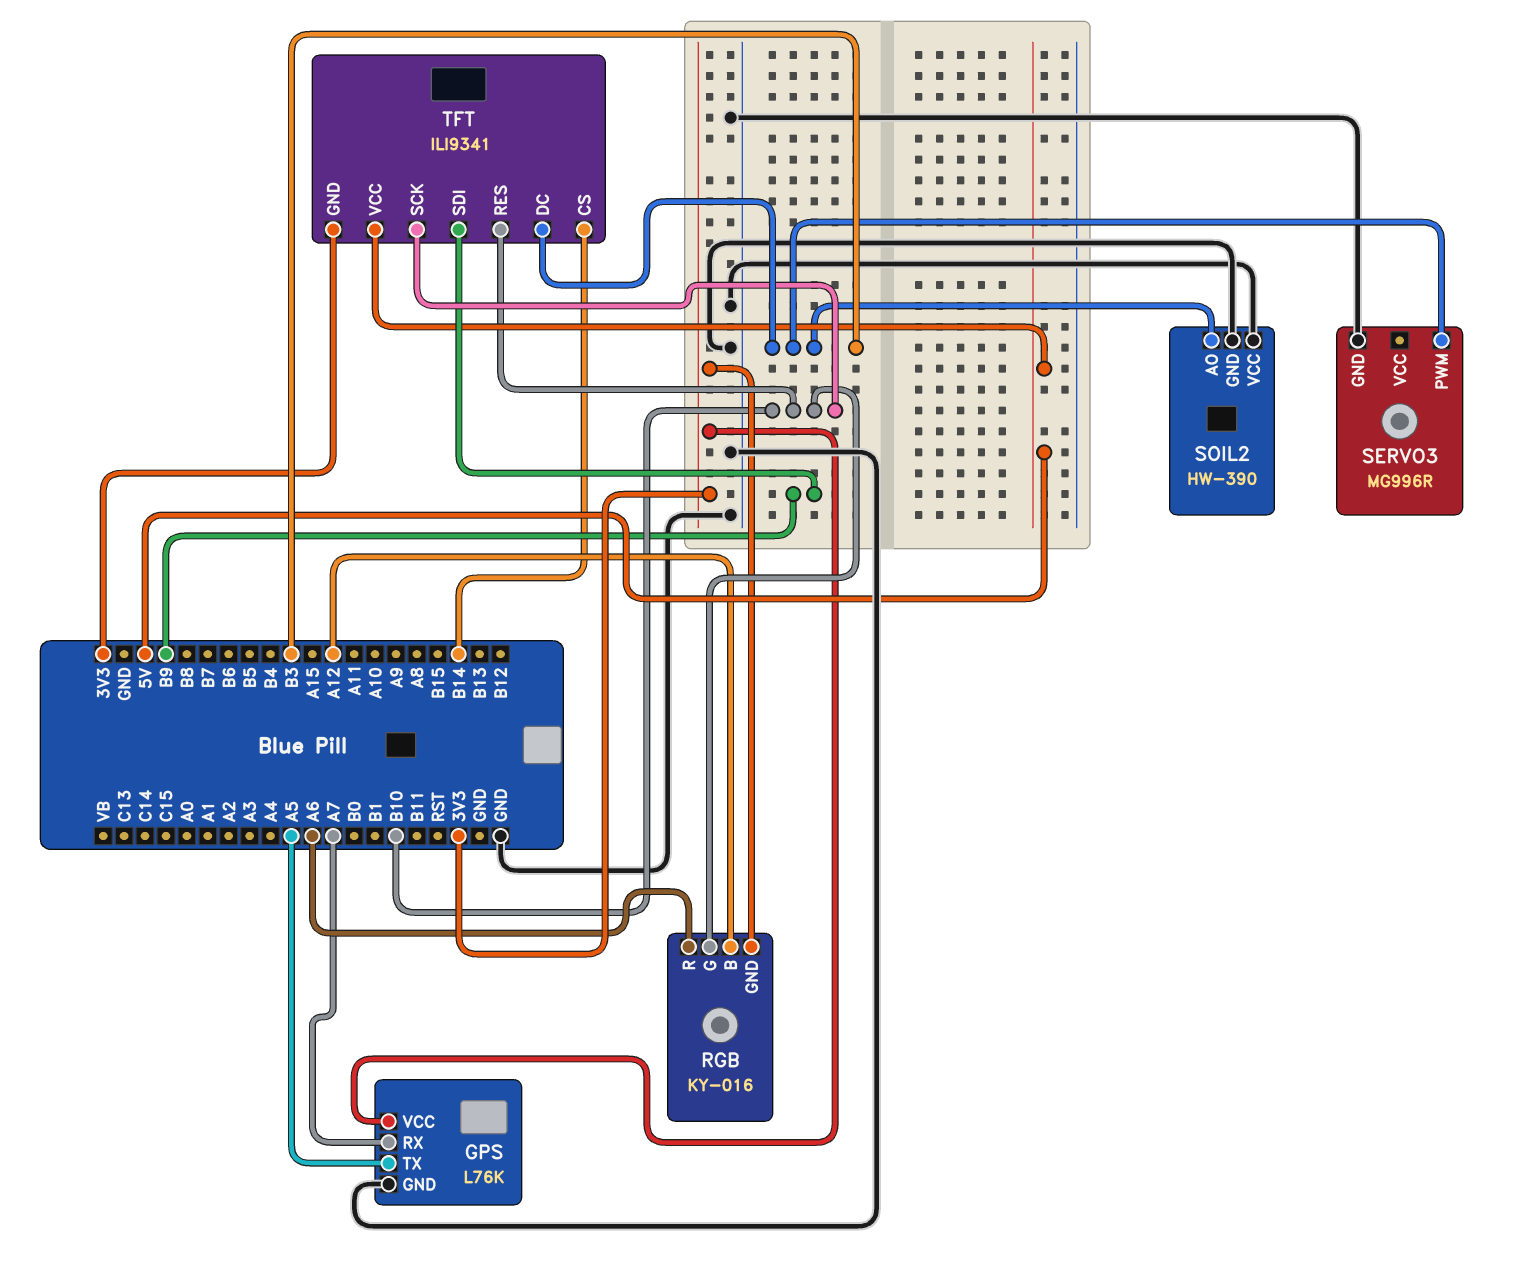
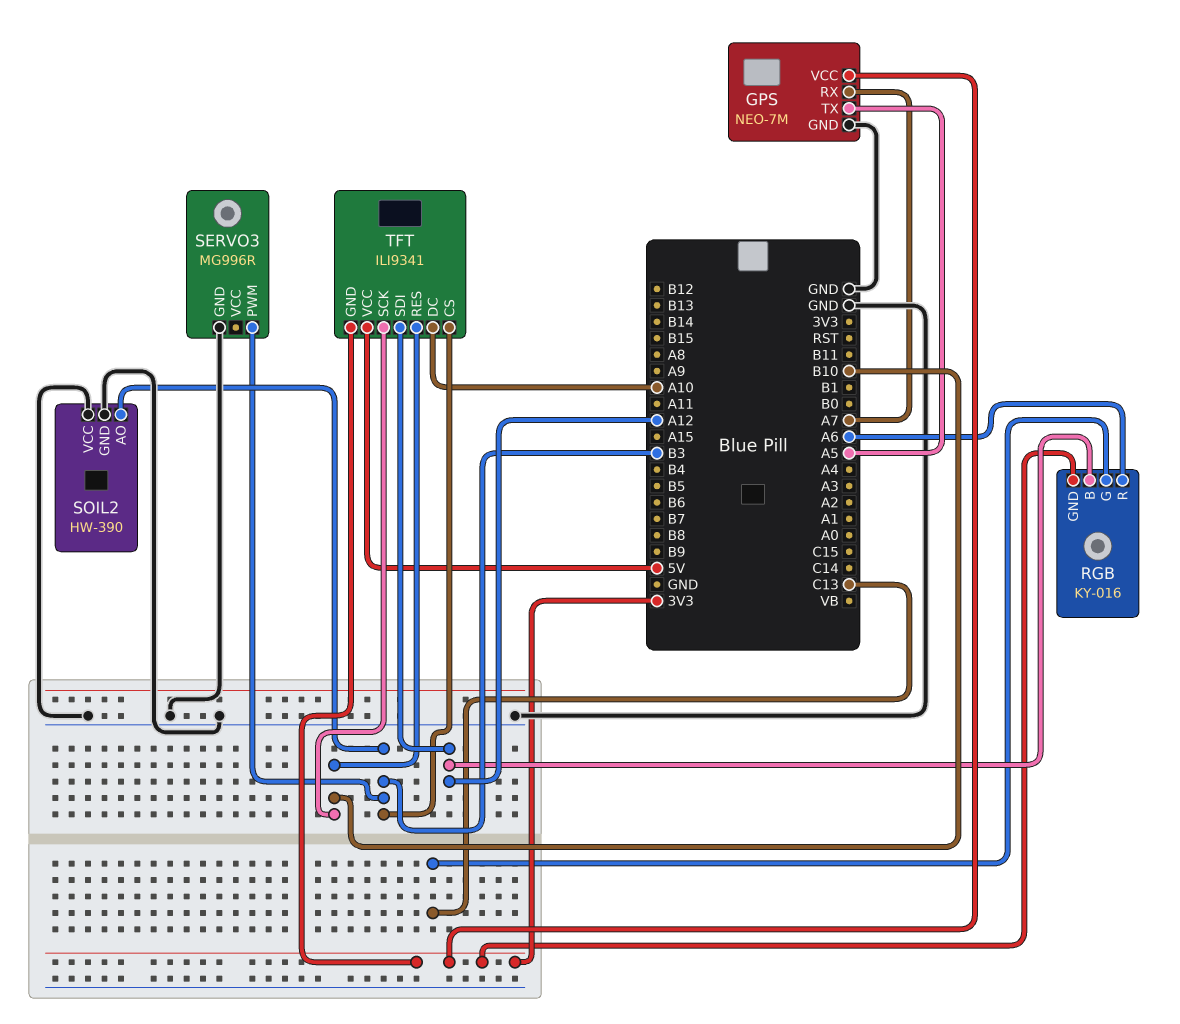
GPS: L76K -> NEO-7M
RGB pin G: B10 -> C13
TFT pin CS: B14 -> B3
TFT pin DC: B3 -> A10
TFT pin SDI: B9 -> A12

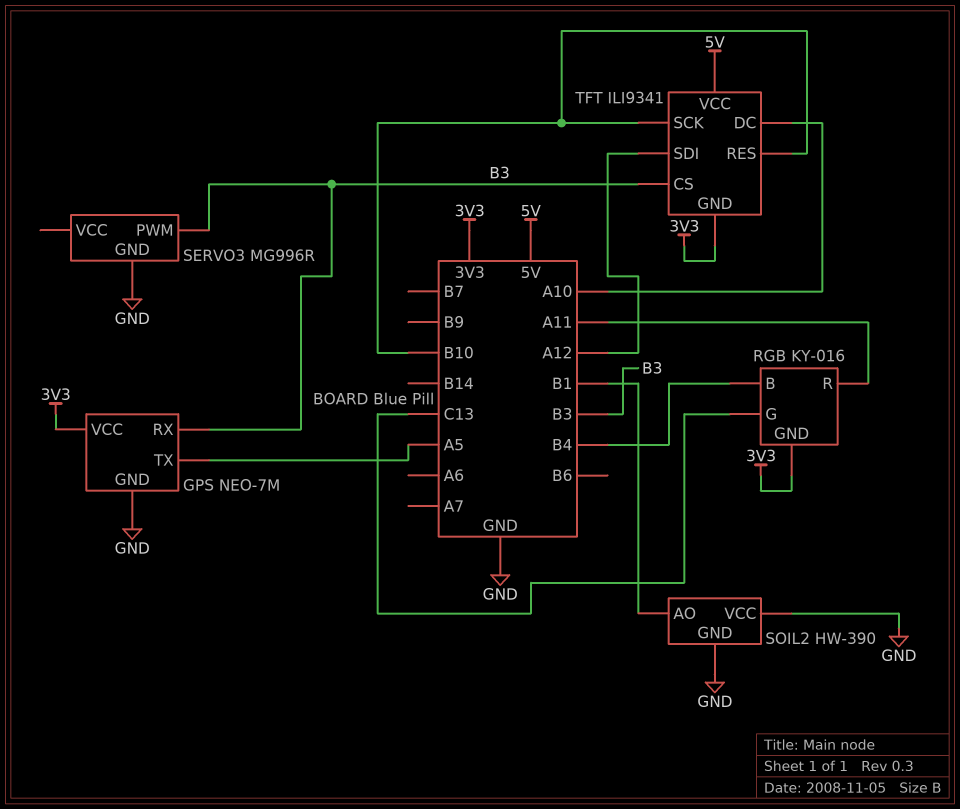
GPS pin RX: A7 -> B3
RGB pin B: A12 -> B4
RGB pin R: A6 -> A11
SOIL2 pin AO: B3 -> B1

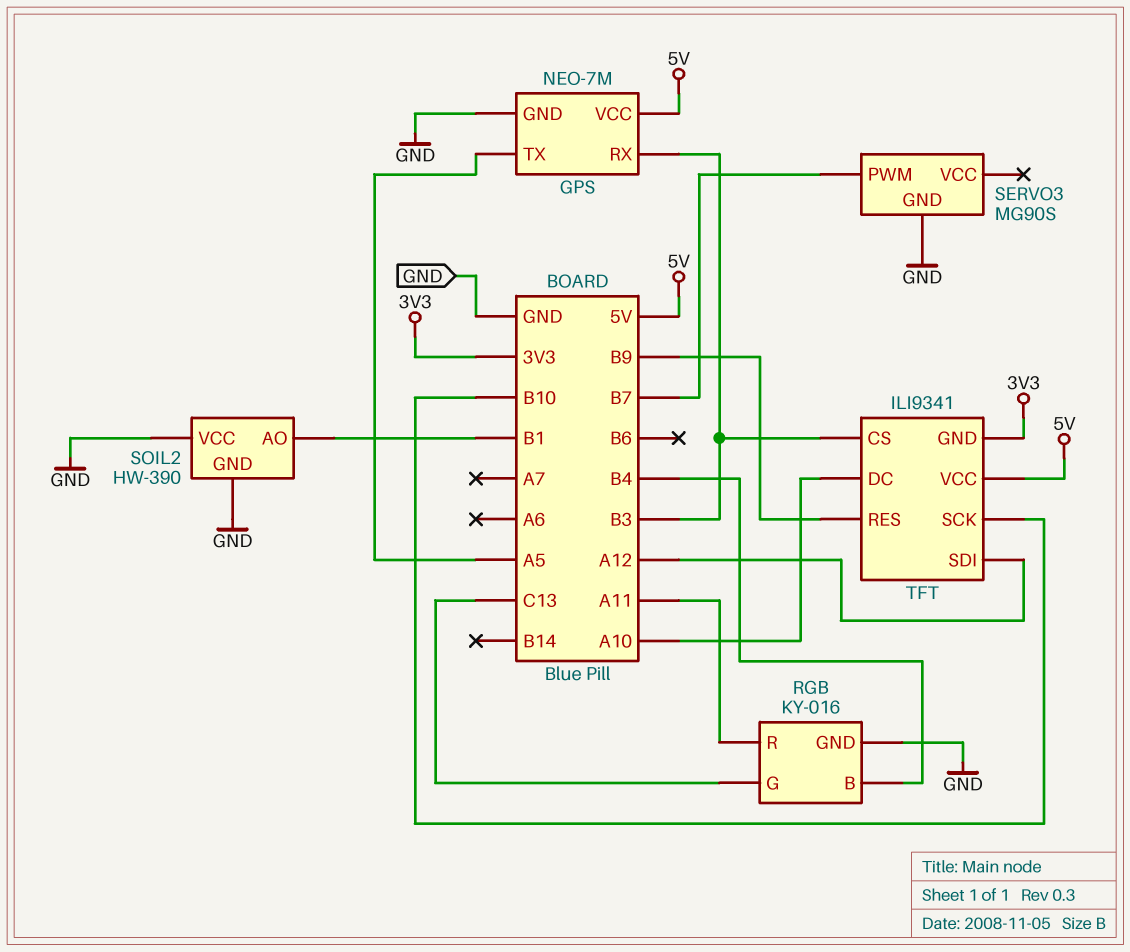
GPS pin VCC: 3V3 -> 5V
RGB pin GND: 3V3 -> GND
SERVO3: MG996R -> MG90S
SERVO3 pin PWM: B3 -> B7
TFT pin RES: B10 -> B9

